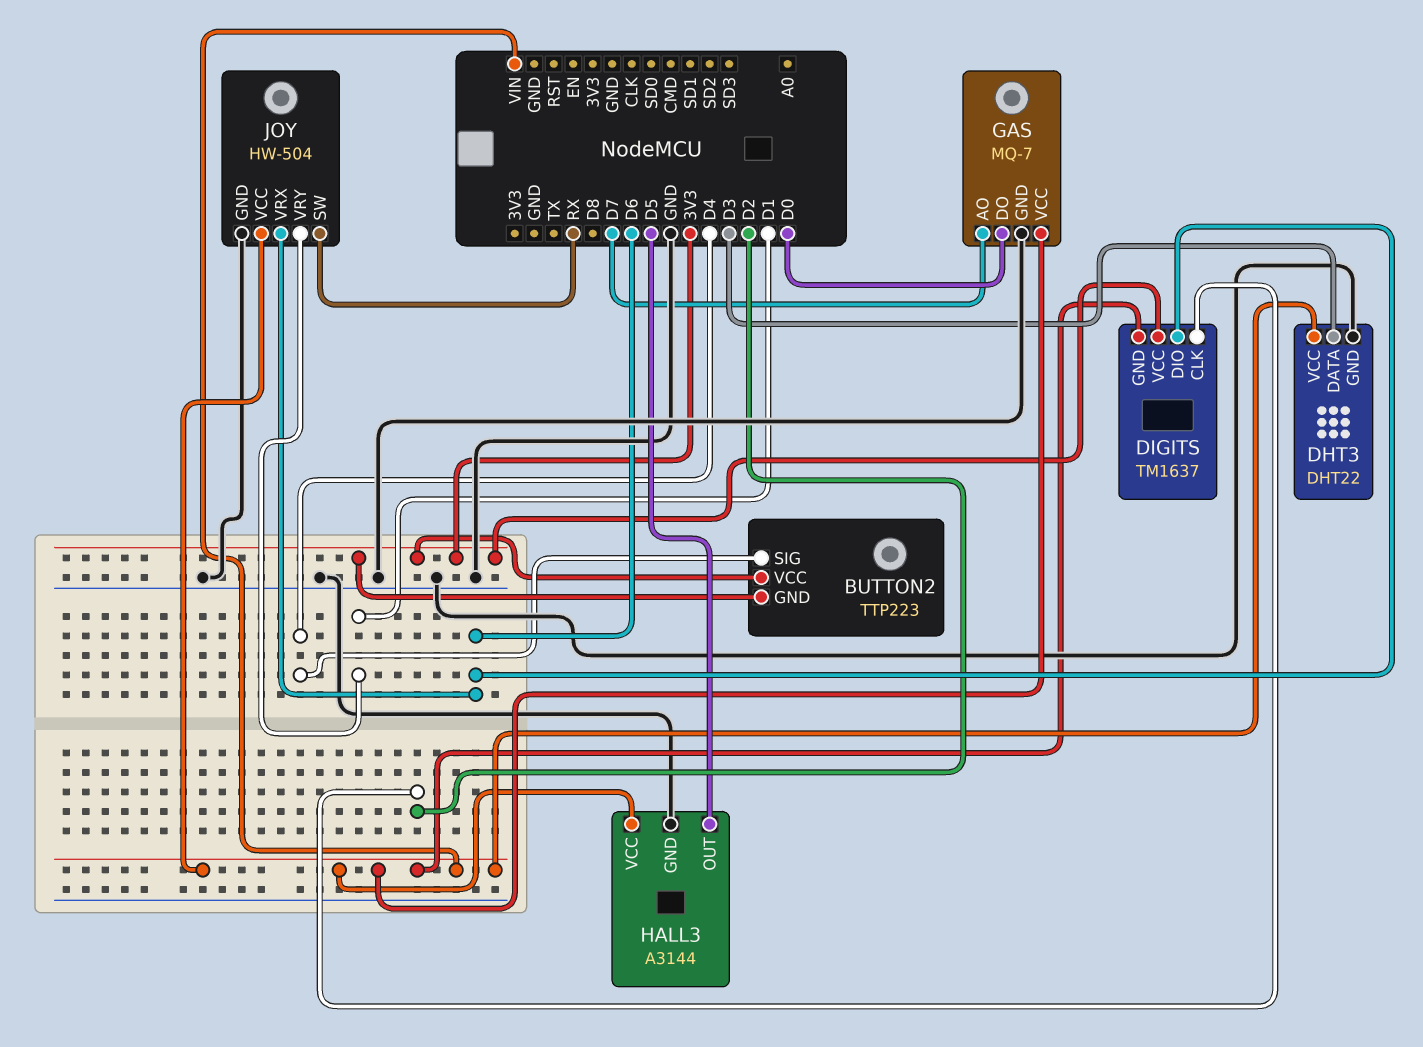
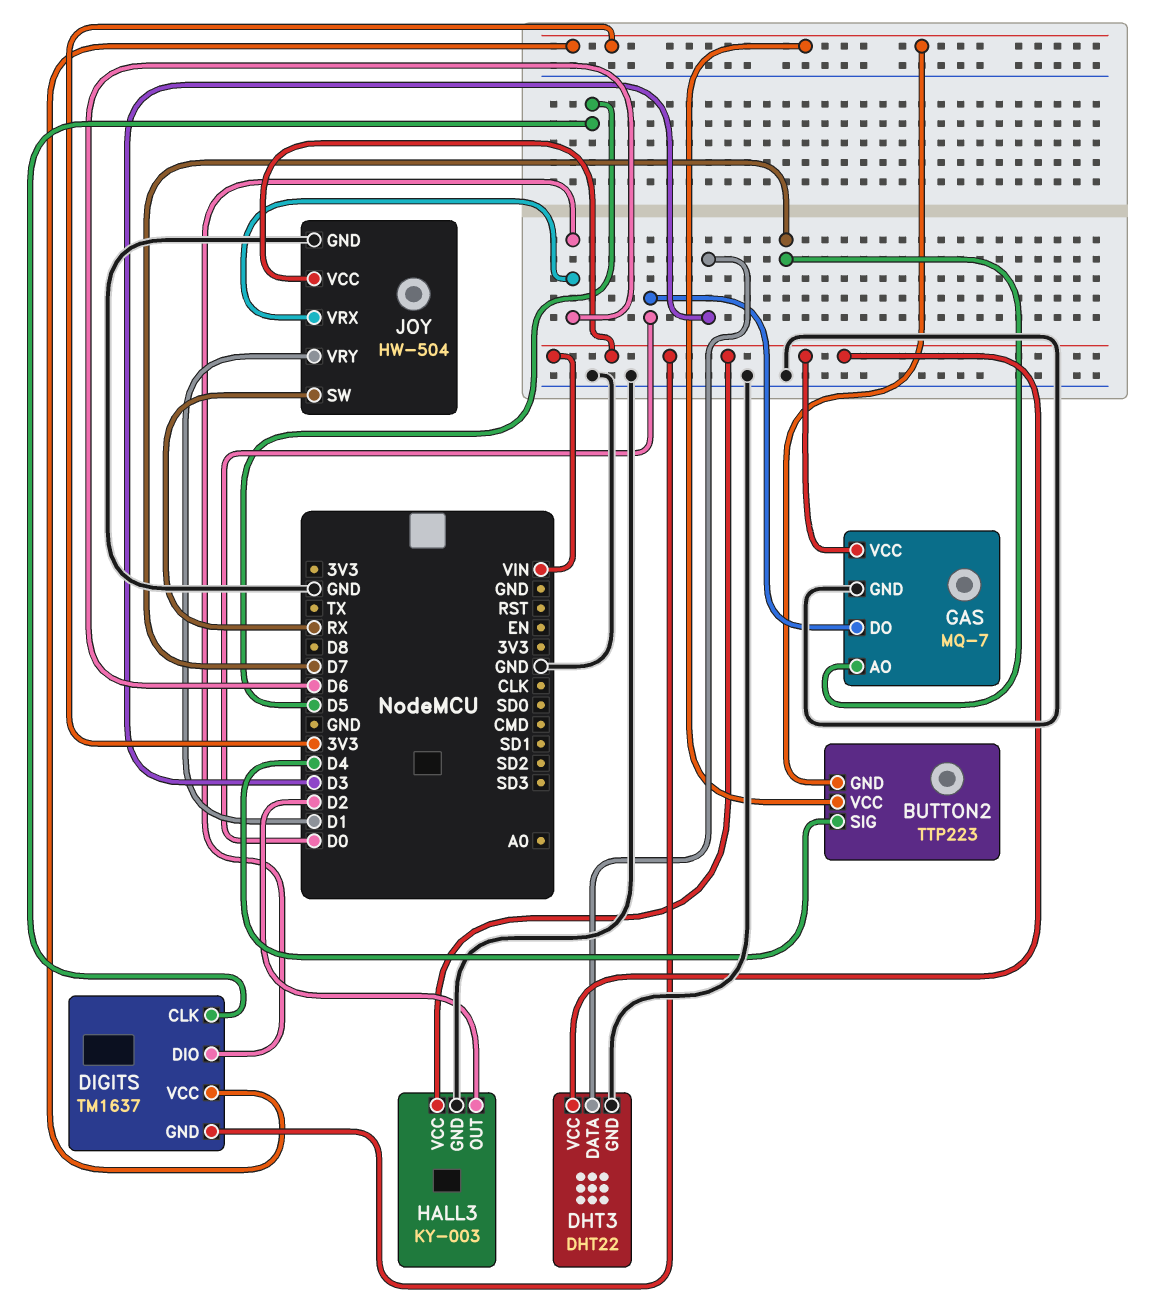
DIGITS pin CLK: D2 -> D5
HALL3: A3144 -> KY-003
HALL3 pin OUT: D5 -> D2

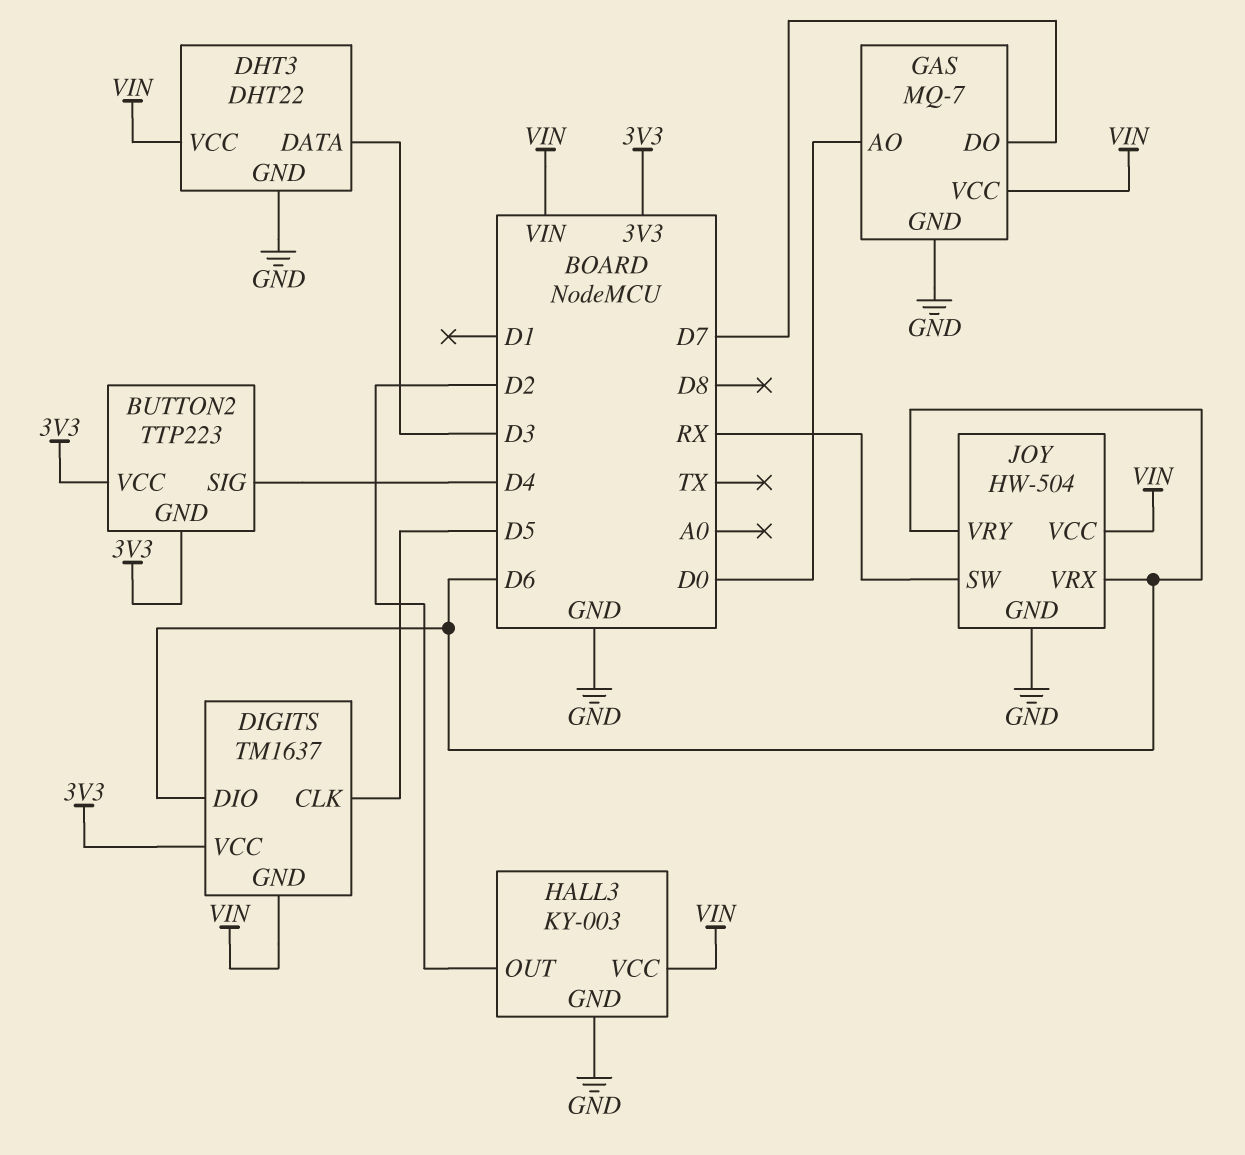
GAS pin AO: D7 -> D0
GAS pin DO: D0 -> D7
JOY pin VRY: D1 -> D6

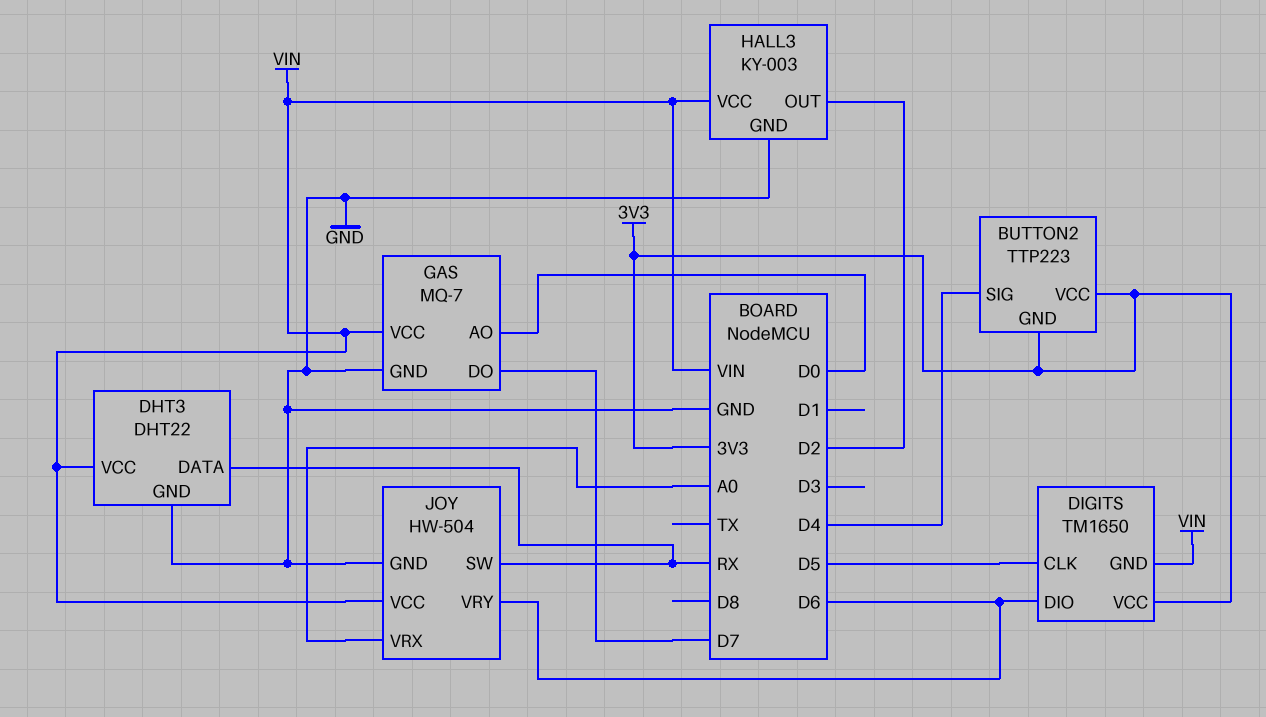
DHT3 pin DATA: D3 -> RX
DIGITS: TM1637 -> TM1650
JOY pin VRX: D6 -> A0

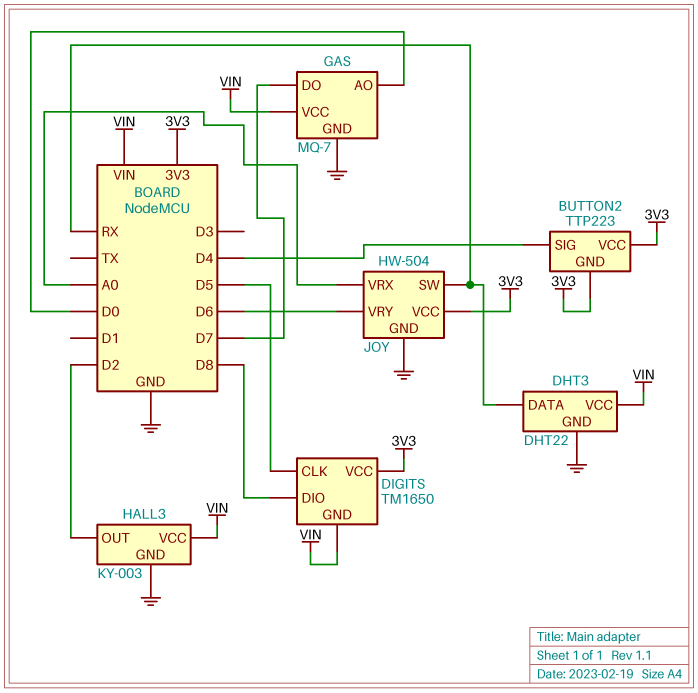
DIGITS pin DIO: D6 -> D8
JOY pin VCC: VIN -> 3V3

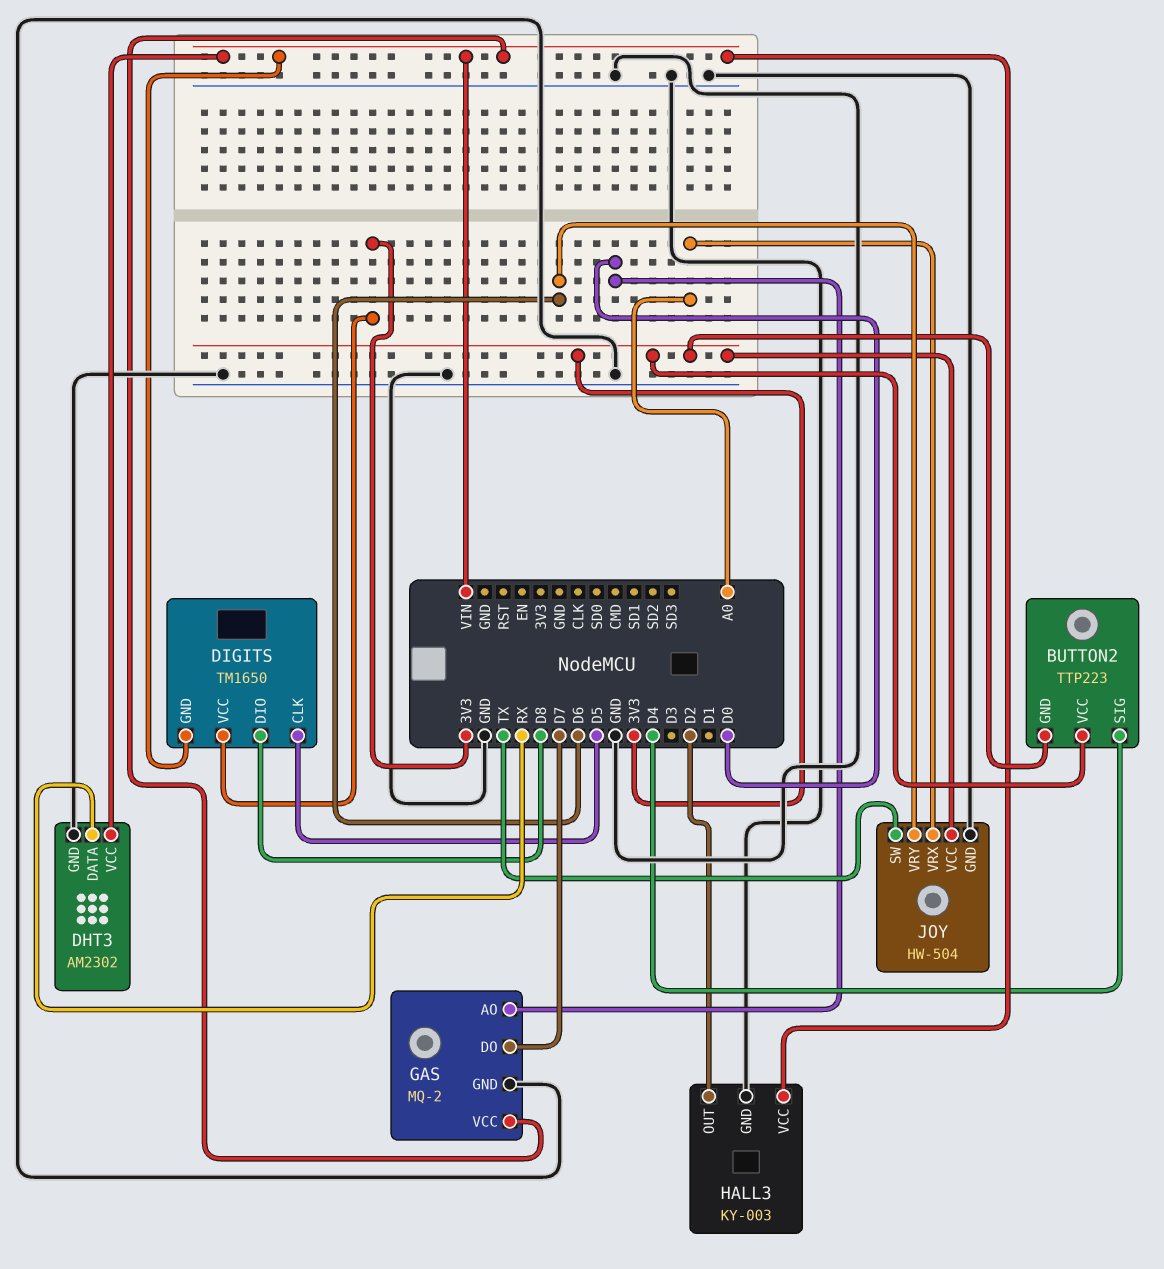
DHT3: DHT22 -> AM2302
GAS: MQ-7 -> MQ-2
JOY pin SW: RX -> TX

